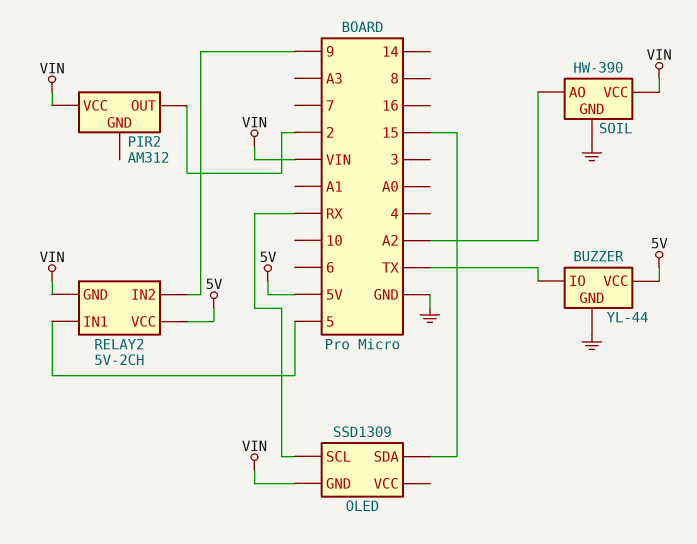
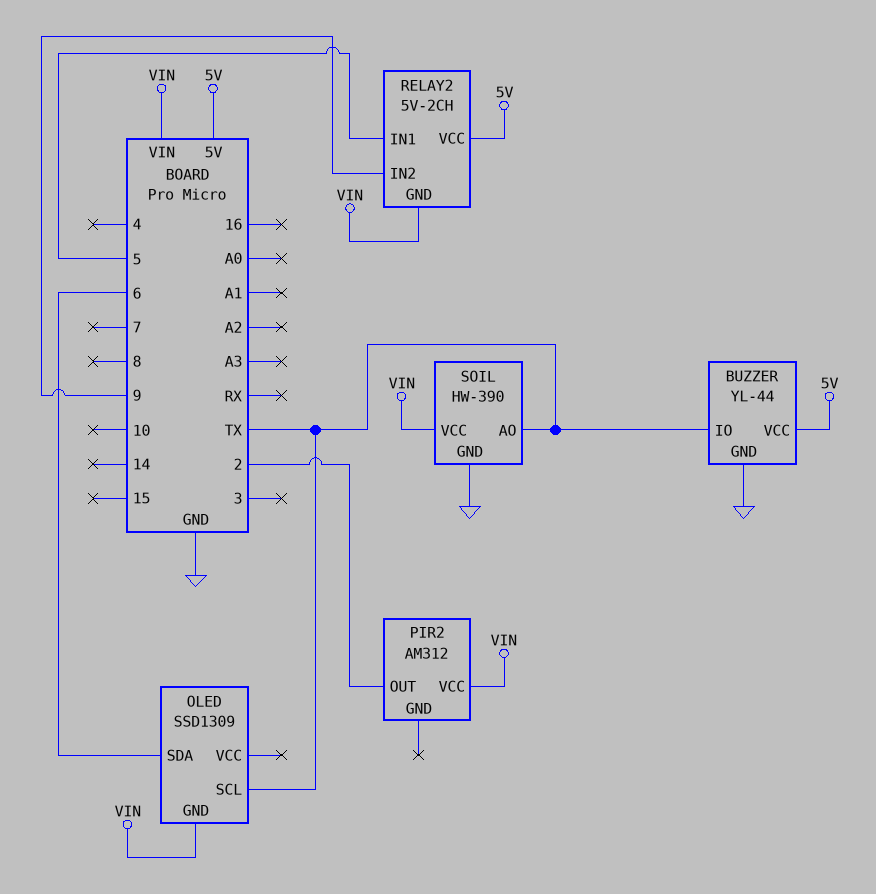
OLED pin SCL: RX -> TX
OLED pin SDA: 15 -> 6
SOIL pin AO: A2 -> TX

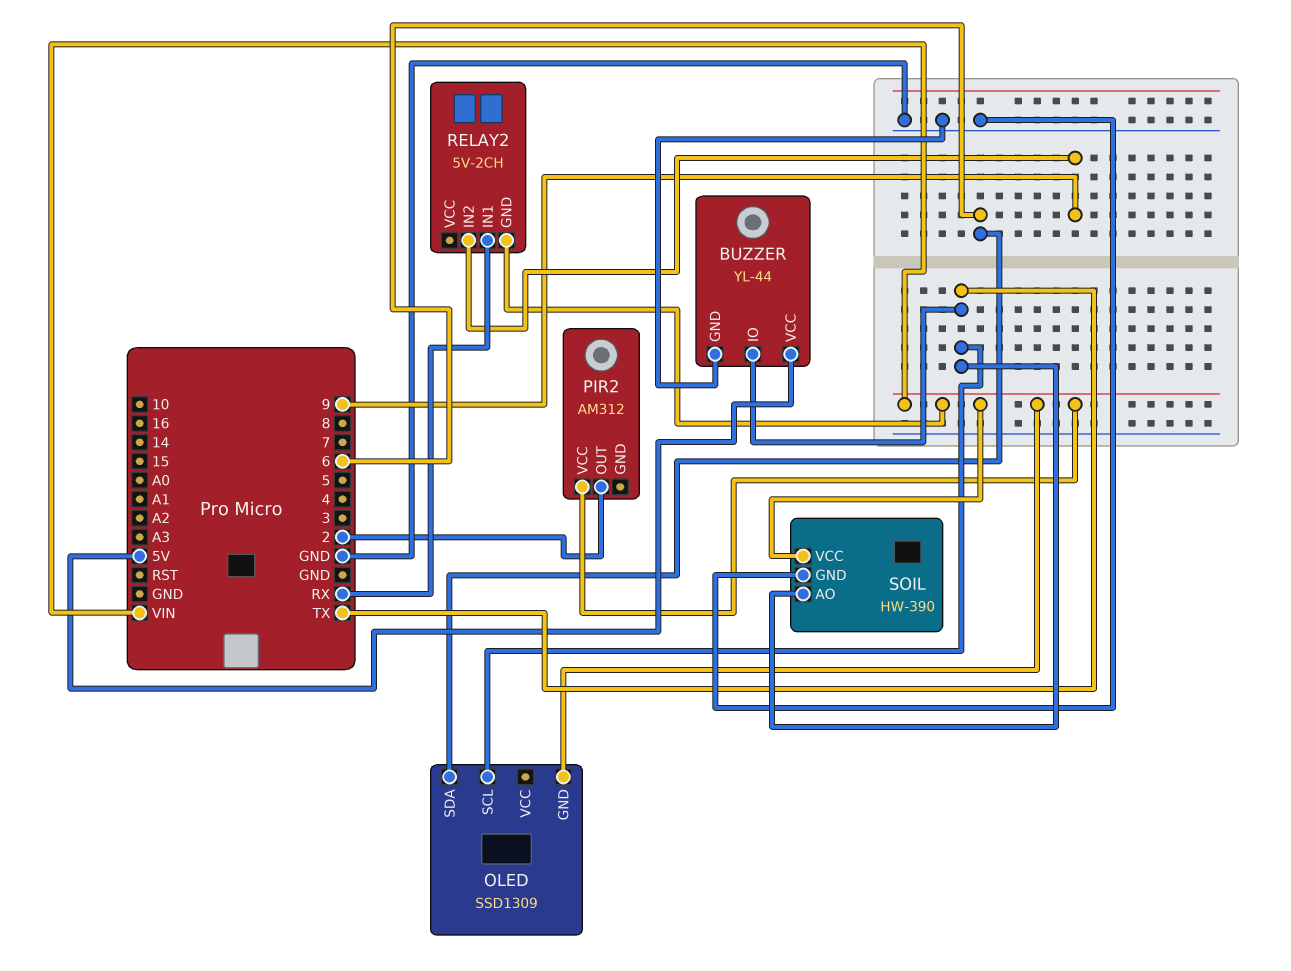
RELAY2 pin IN1: 5 -> RX
RELAY2 pin VCC: 5V -> none

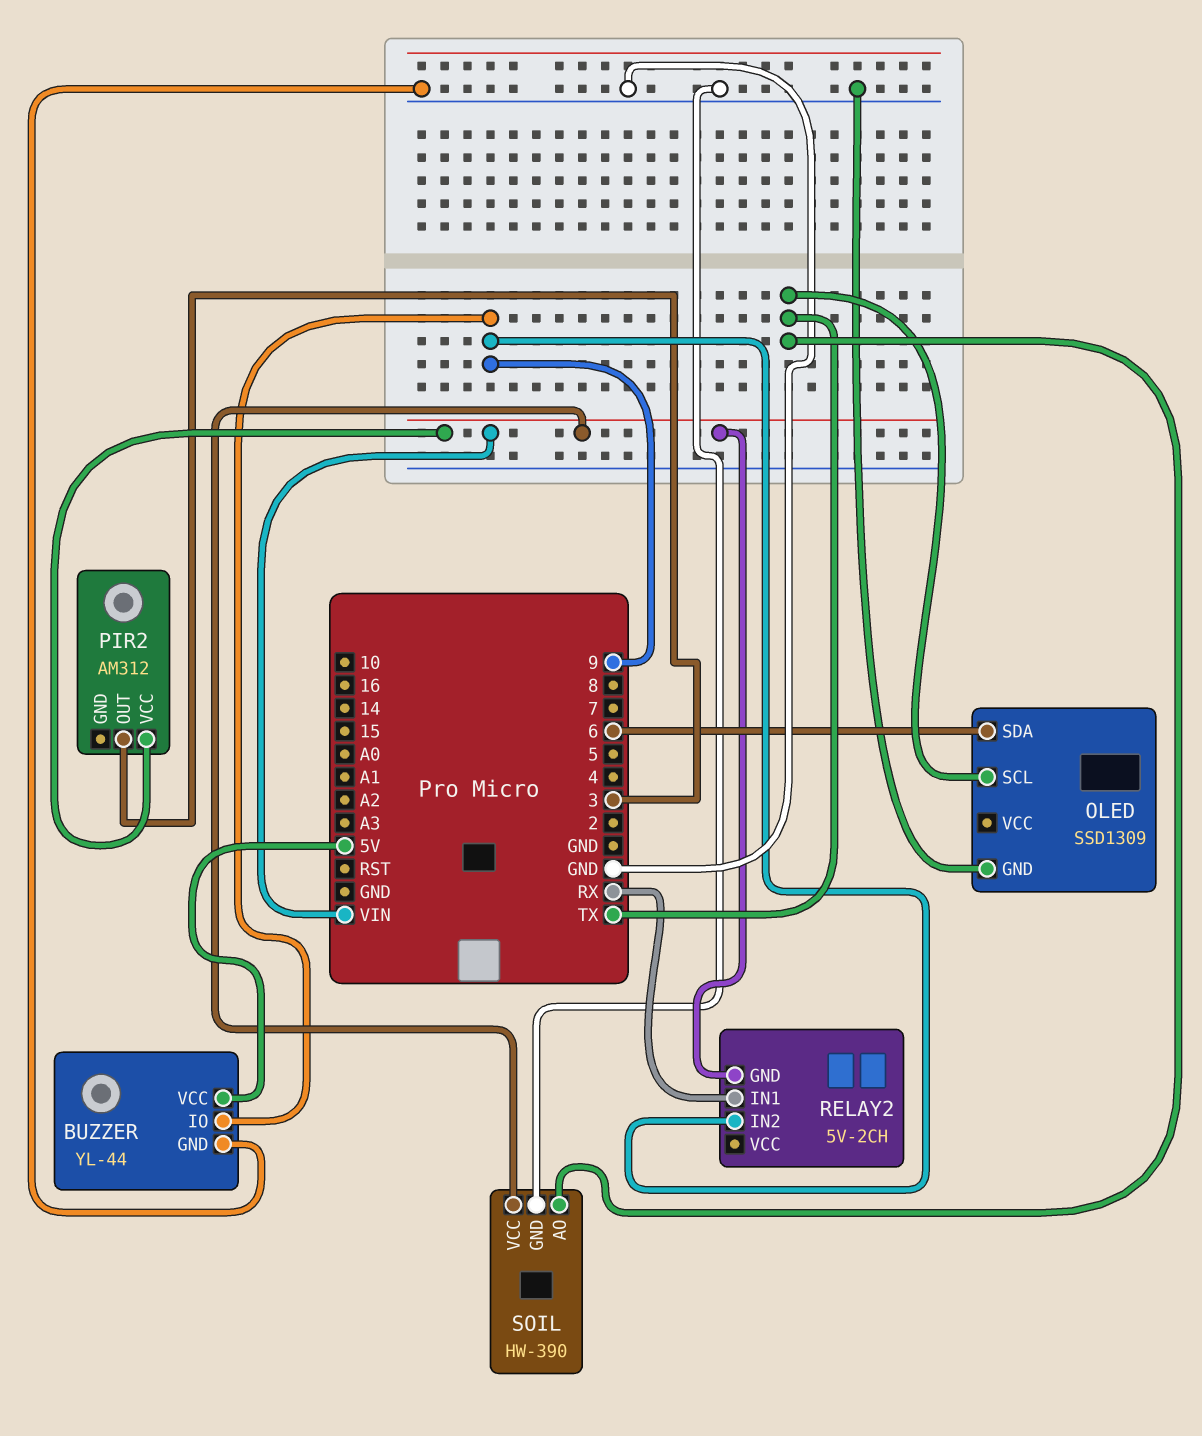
BUZZER pin IO: TX -> 9
OLED pin GND: VIN -> GND
PIR2 pin OUT: 2 -> 3

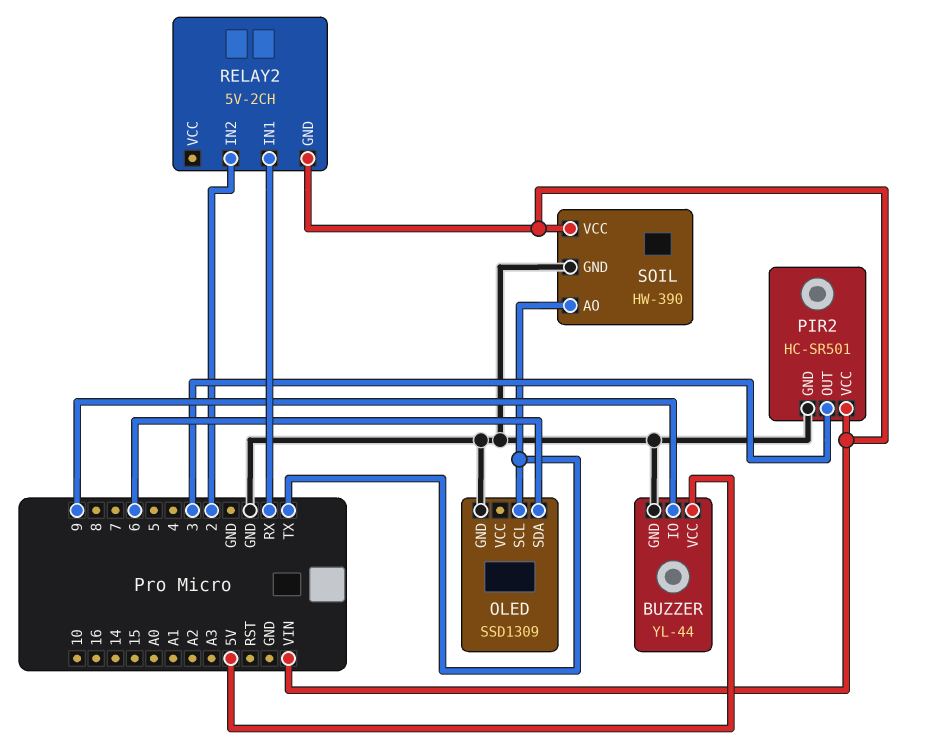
PIR2: AM312 -> HC-SR501
PIR2 pin GND: none -> GND
RELAY2 pin IN2: 9 -> 2

